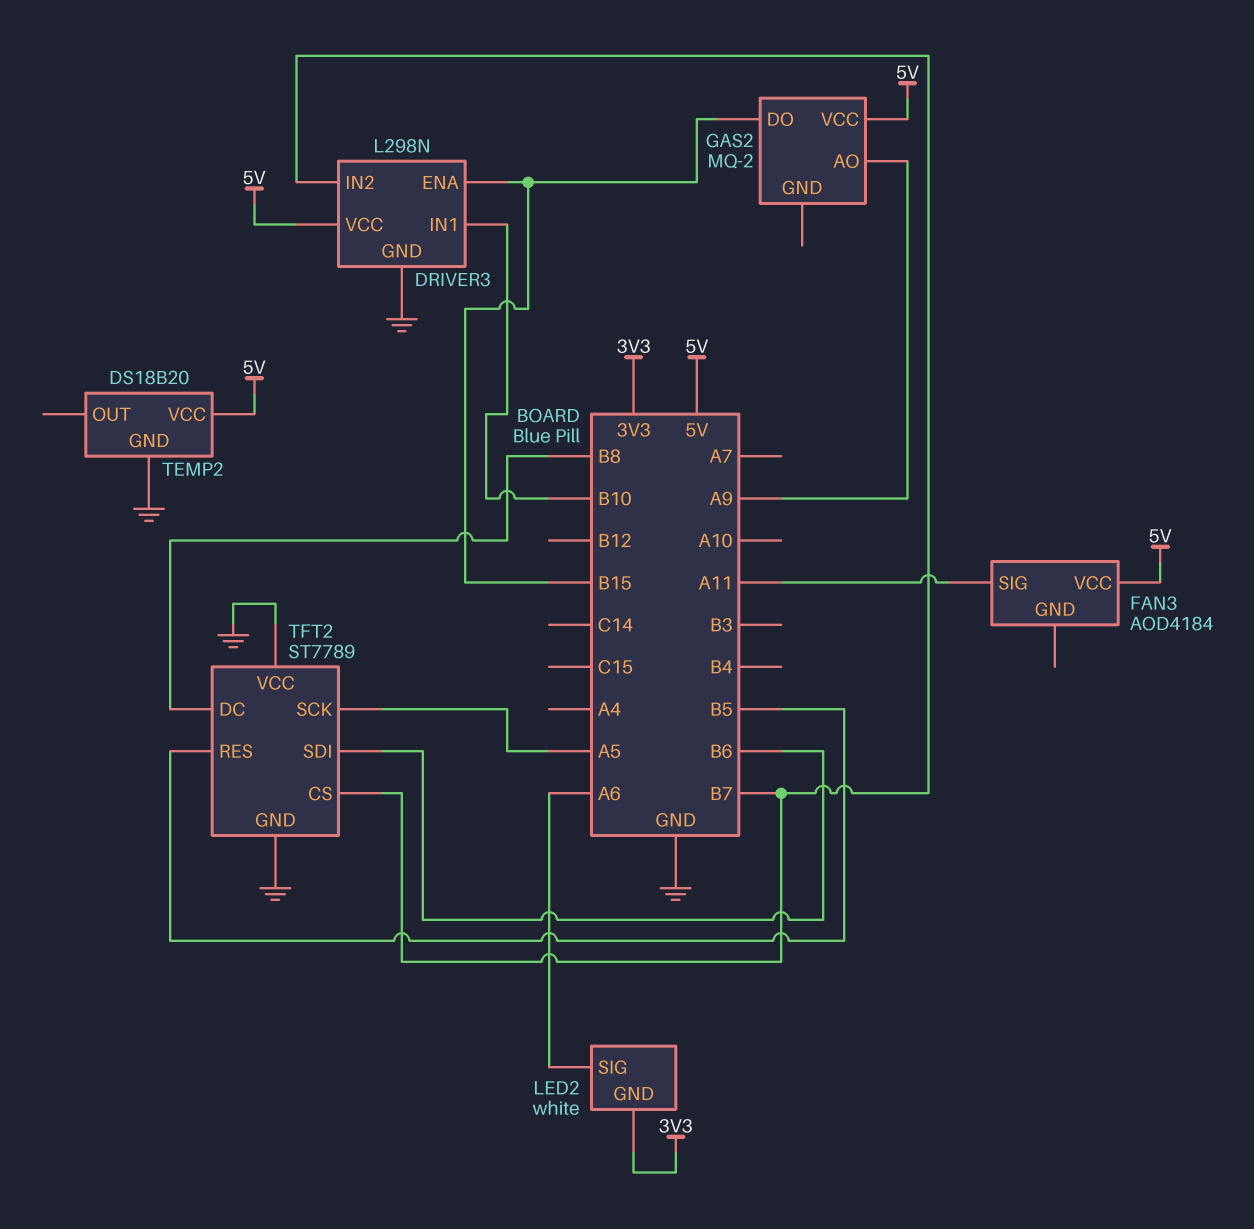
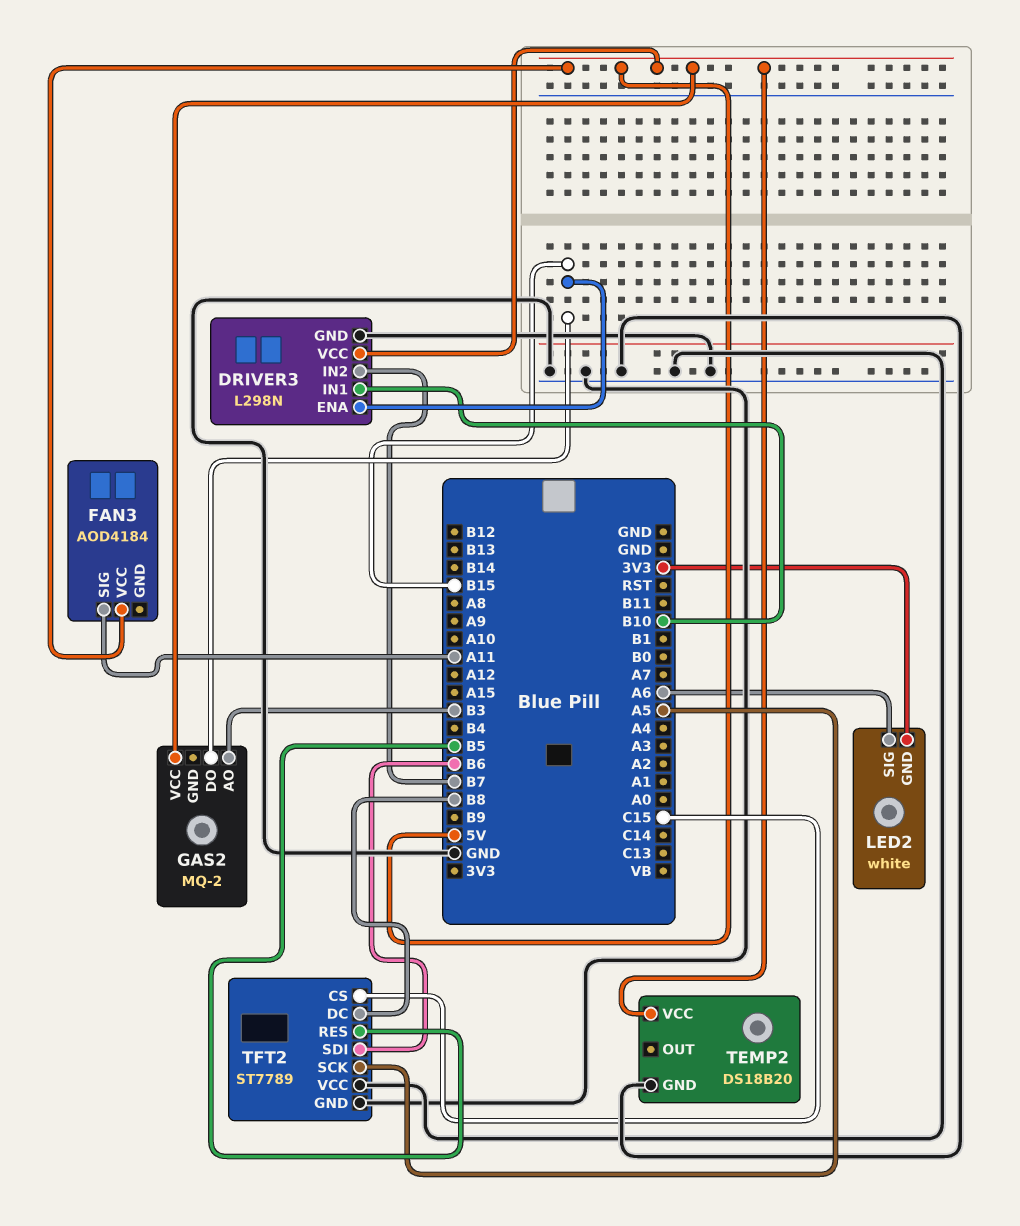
GAS2 pin AO: A9 -> B3
TFT2 pin CS: B7 -> C15

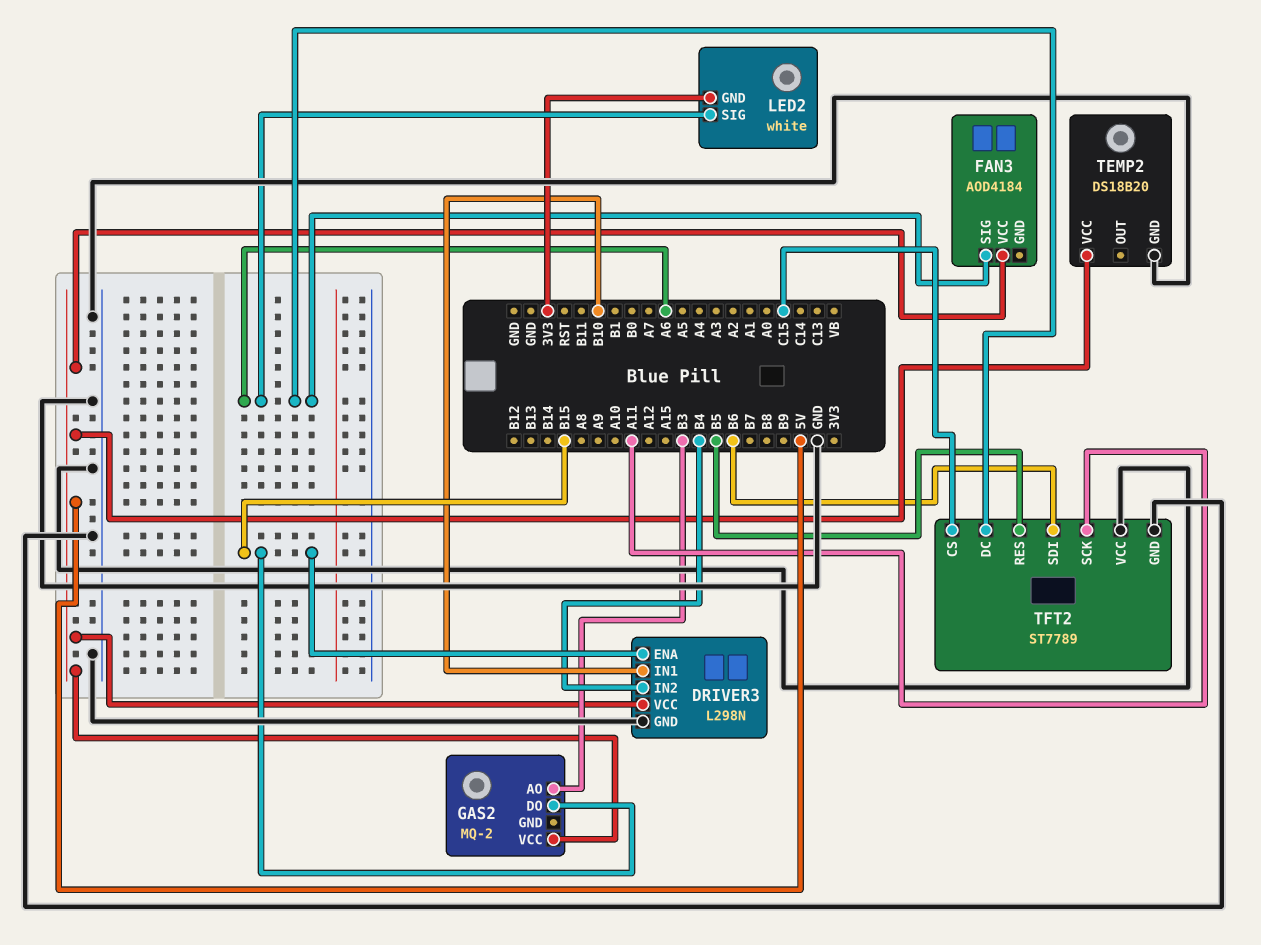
DRIVER3 pin IN2: B7 -> B4
FAN3 pin SIG: A11 -> A6
TFT2 pin DC: B8 -> A6
TFT2 pin SCK: A5 -> A11

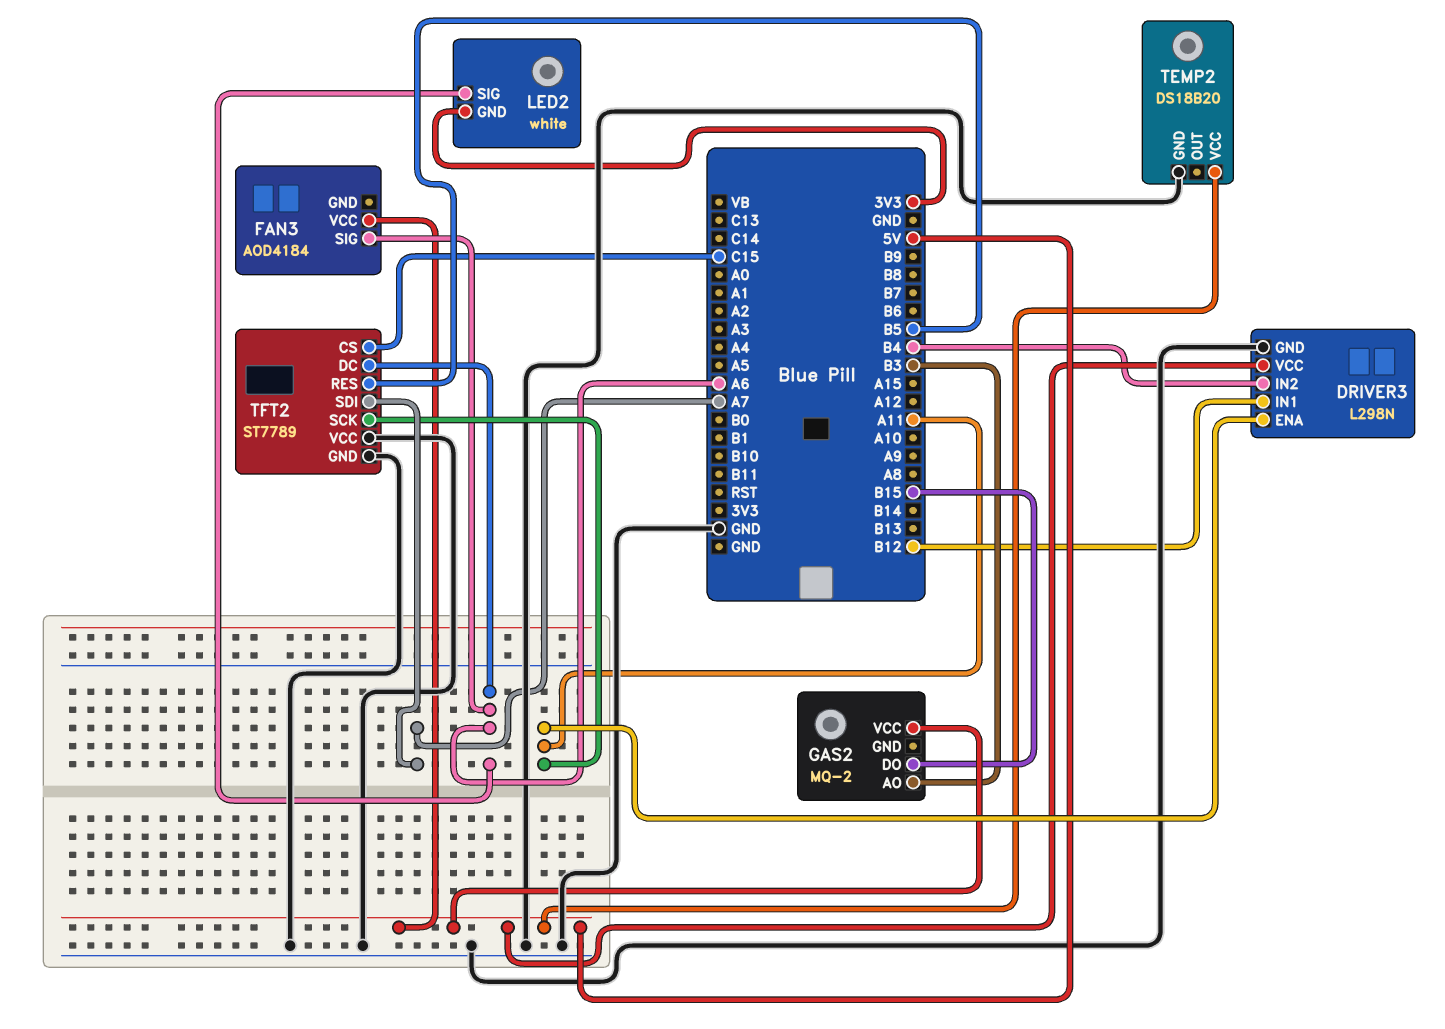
DRIVER3 pin ENA: B15 -> A11
DRIVER3 pin IN1: B10 -> B12
TFT2 pin SDI: B6 -> A7

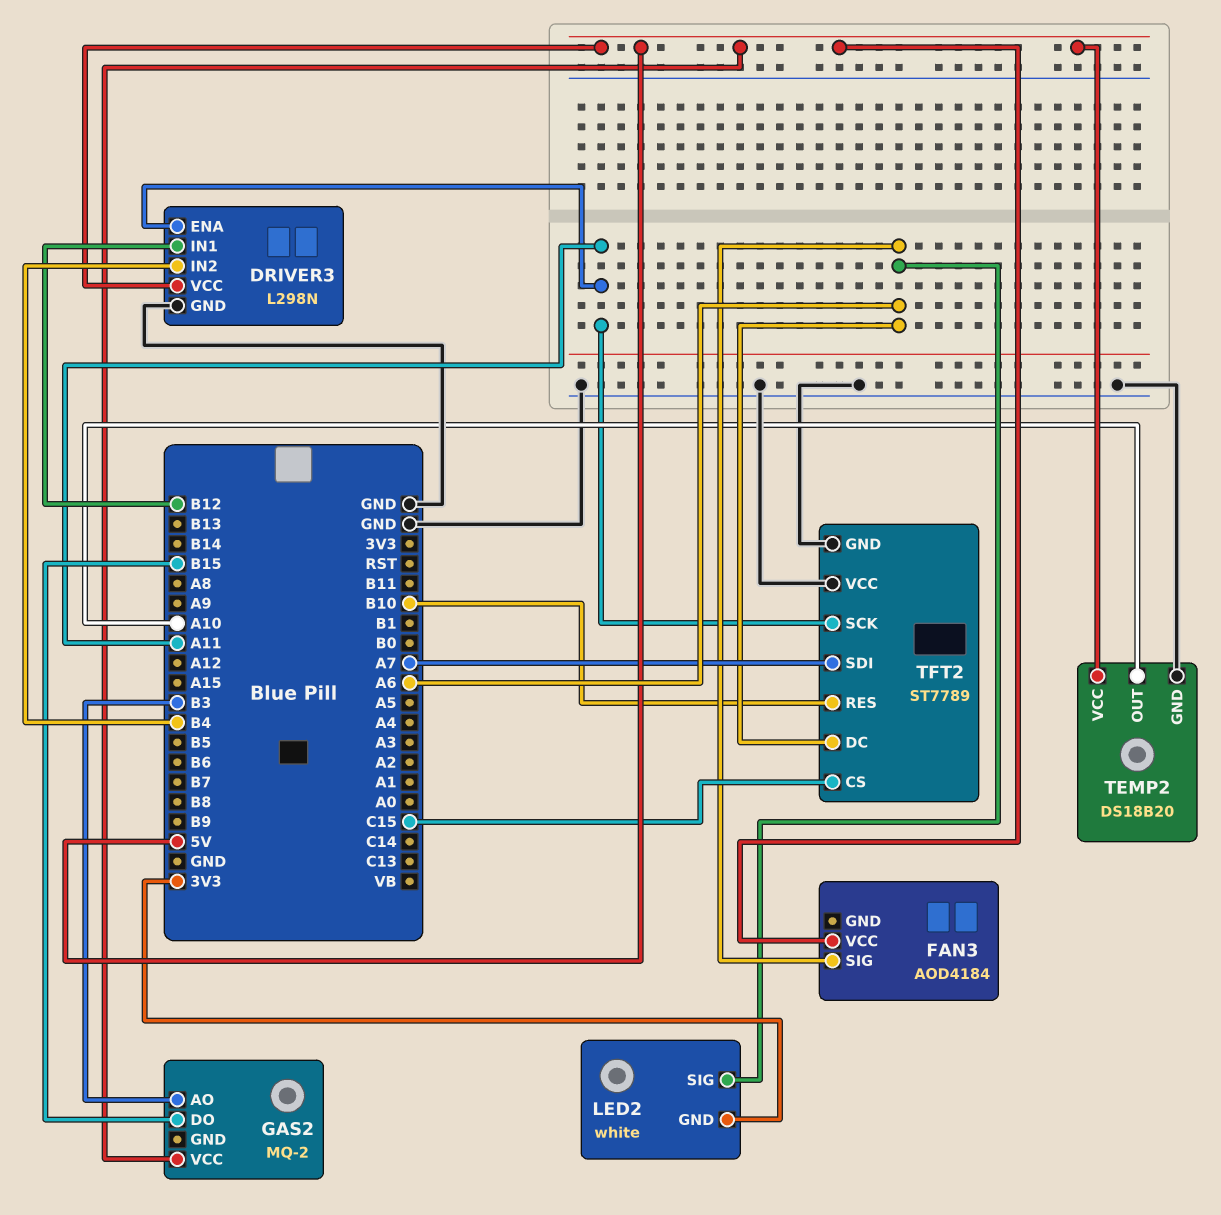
TEMP2 pin OUT: none -> A10
TFT2 pin RES: B5 -> B10

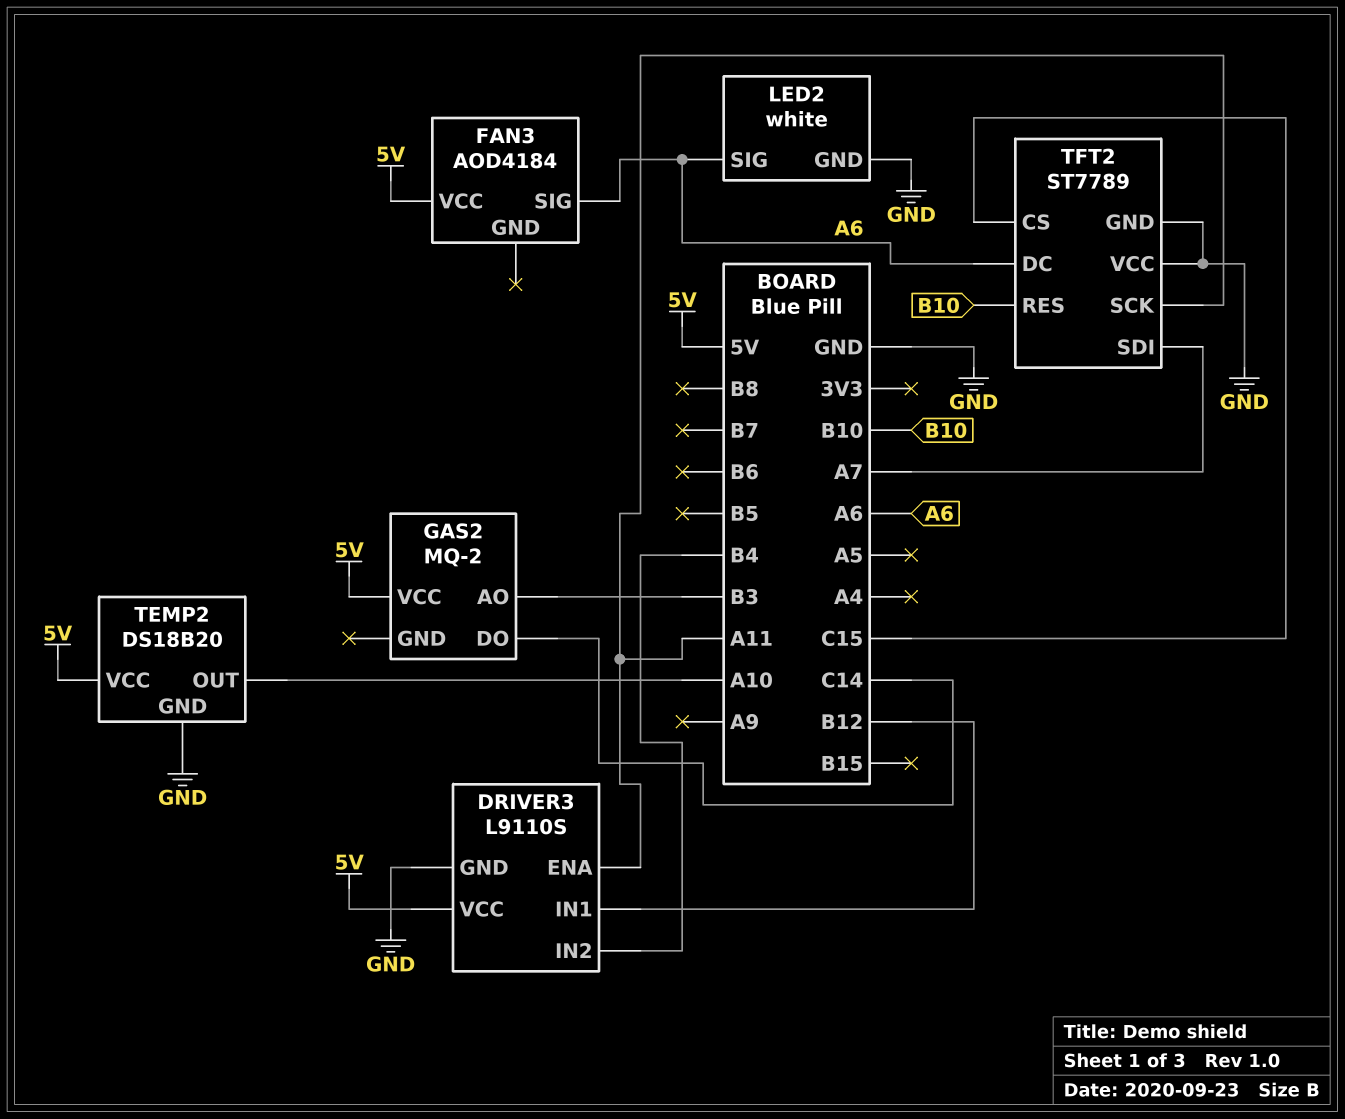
DRIVER3: L298N -> L9110S
GAS2 pin DO: B15 -> C14
LED2 pin GND: 3V3 -> GND

